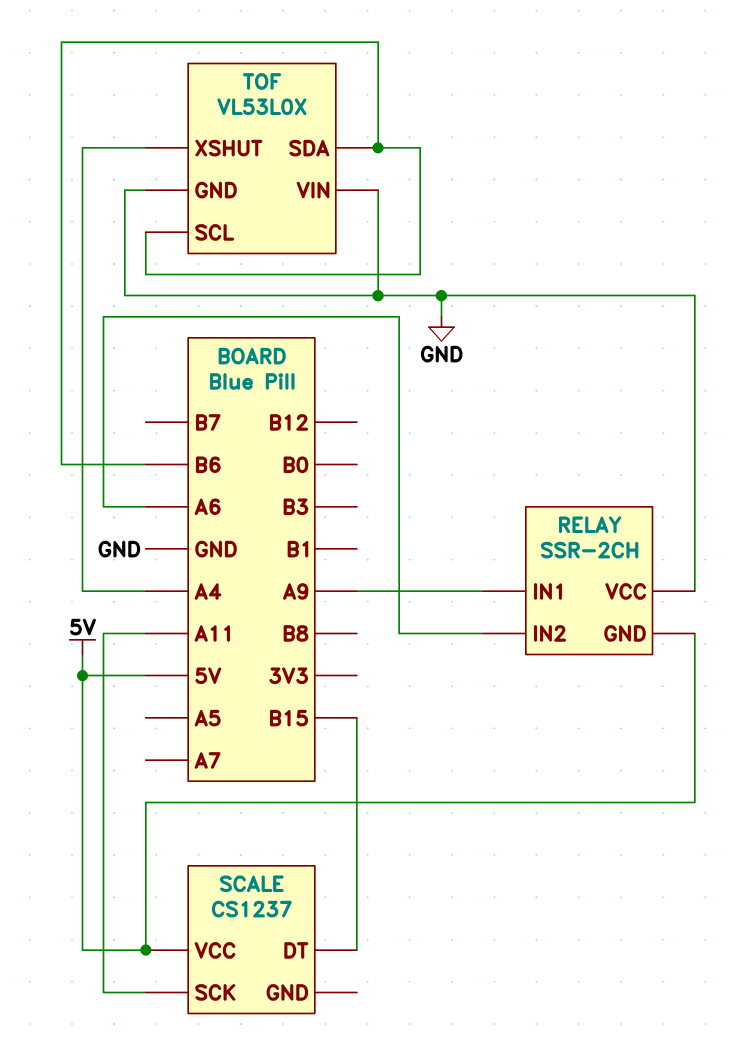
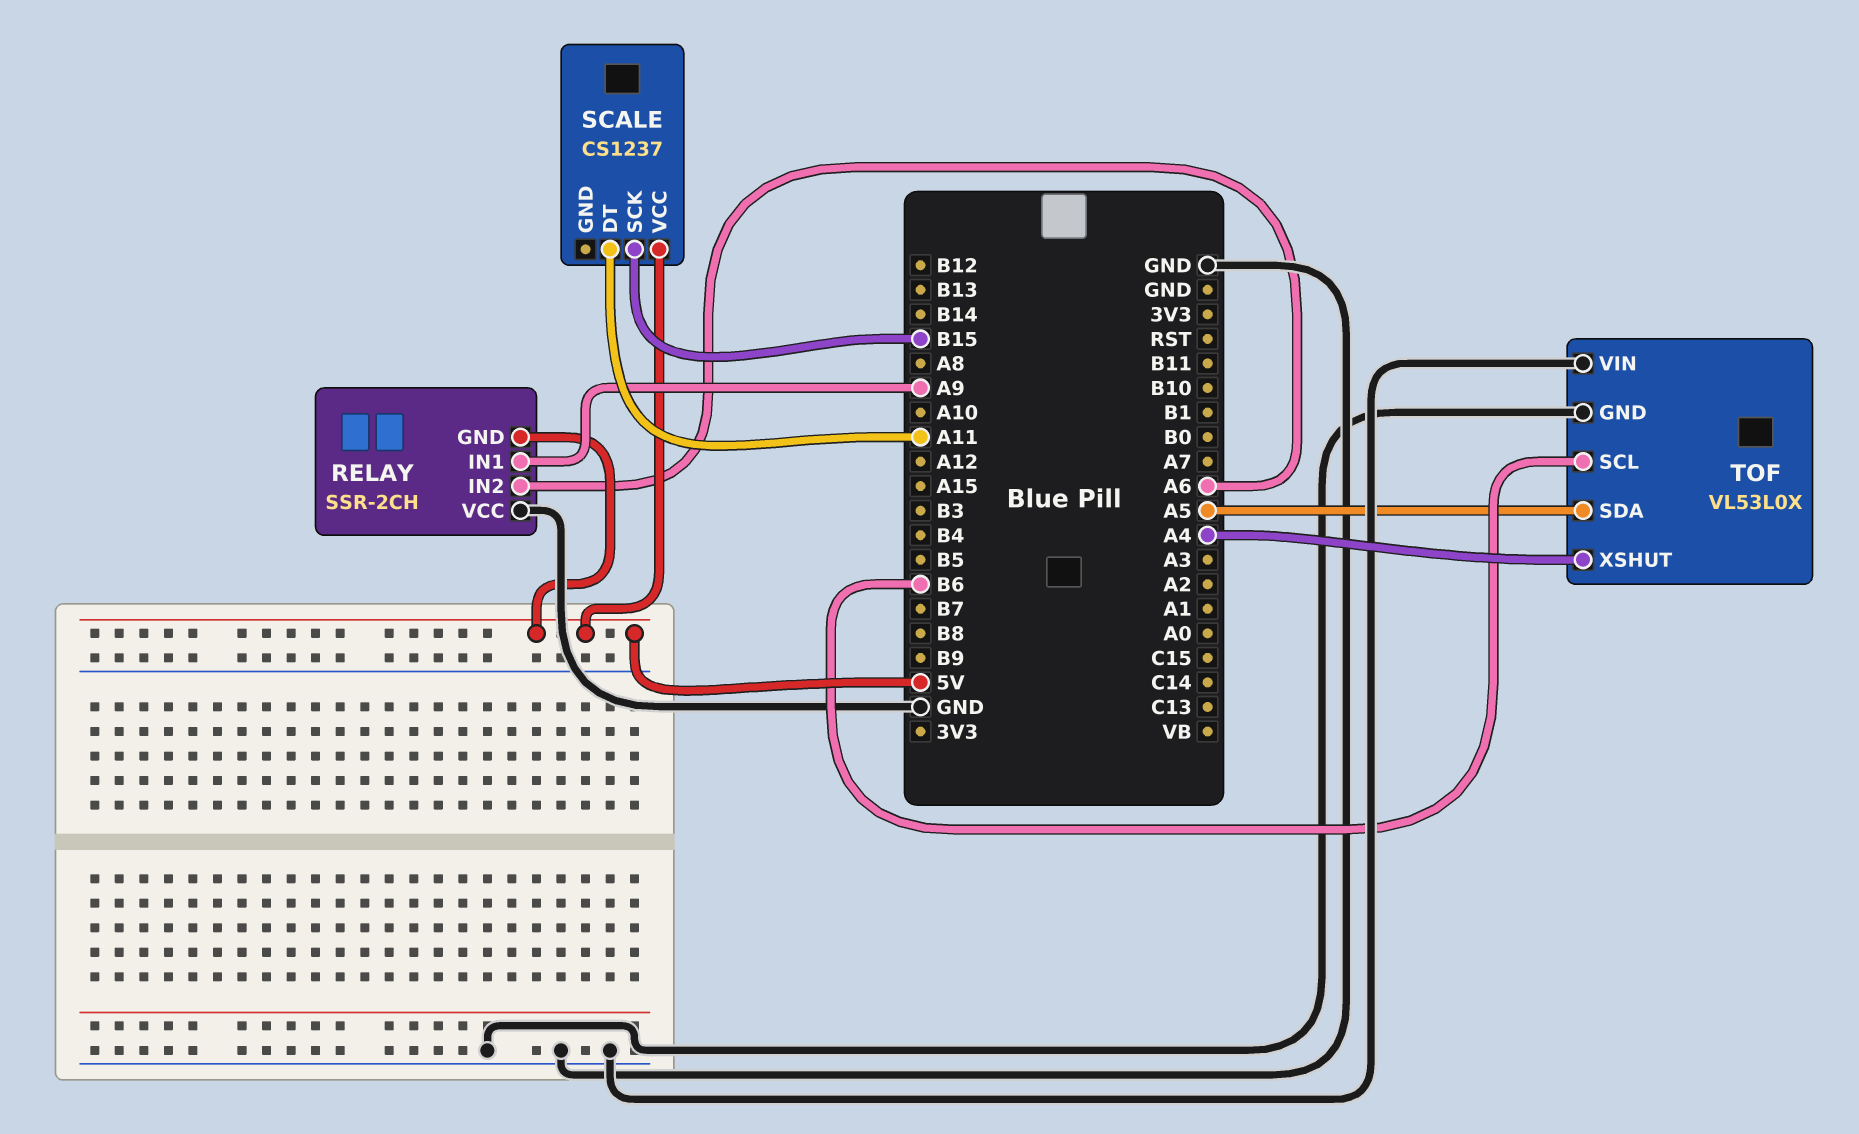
SCALE pin DT: B15 -> A11
SCALE pin SCK: A11 -> B15
TOF pin SDA: B6 -> A5

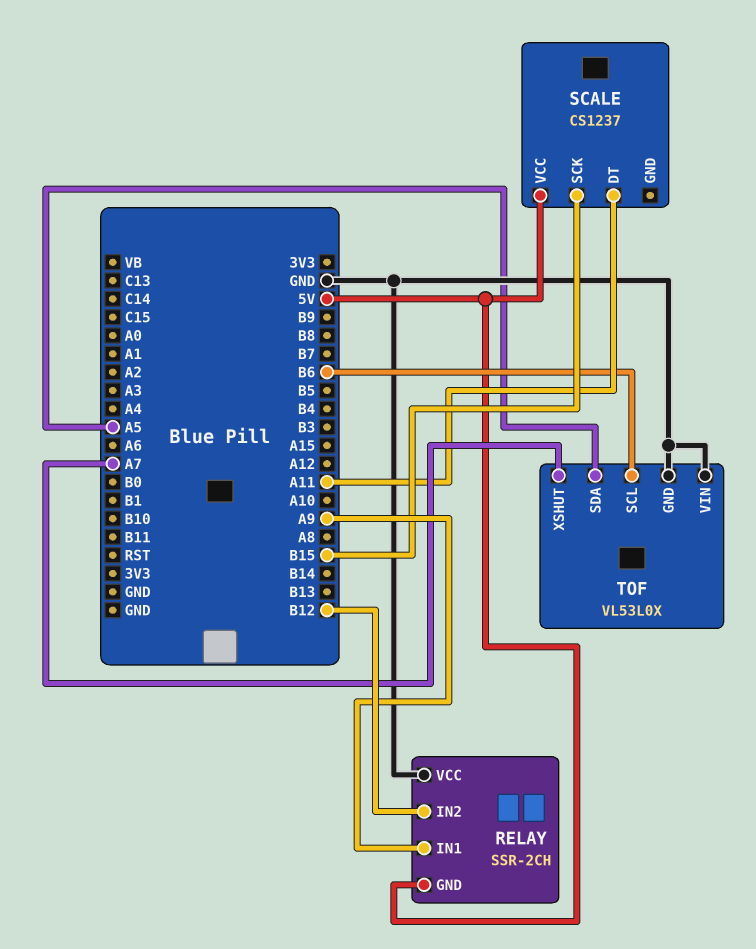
RELAY pin IN2: A6 -> B12
TOF pin XSHUT: A4 -> A7

